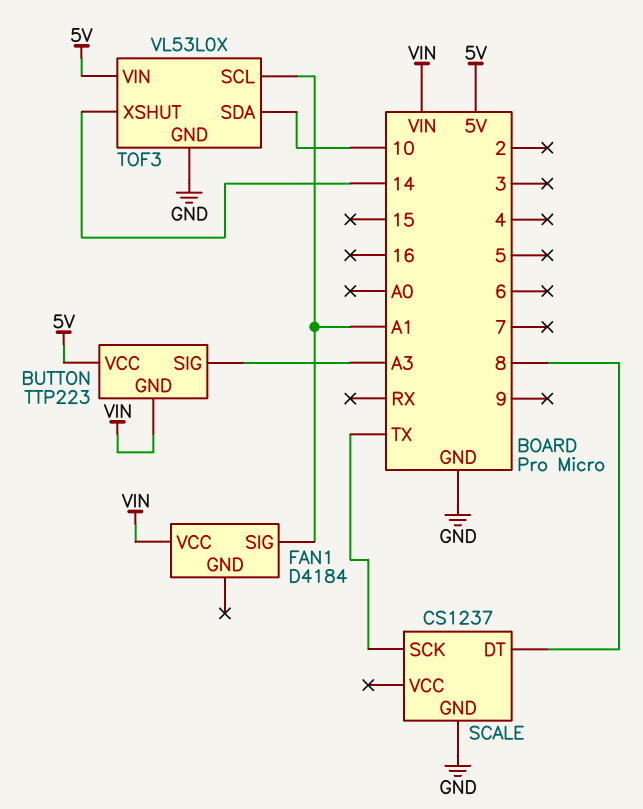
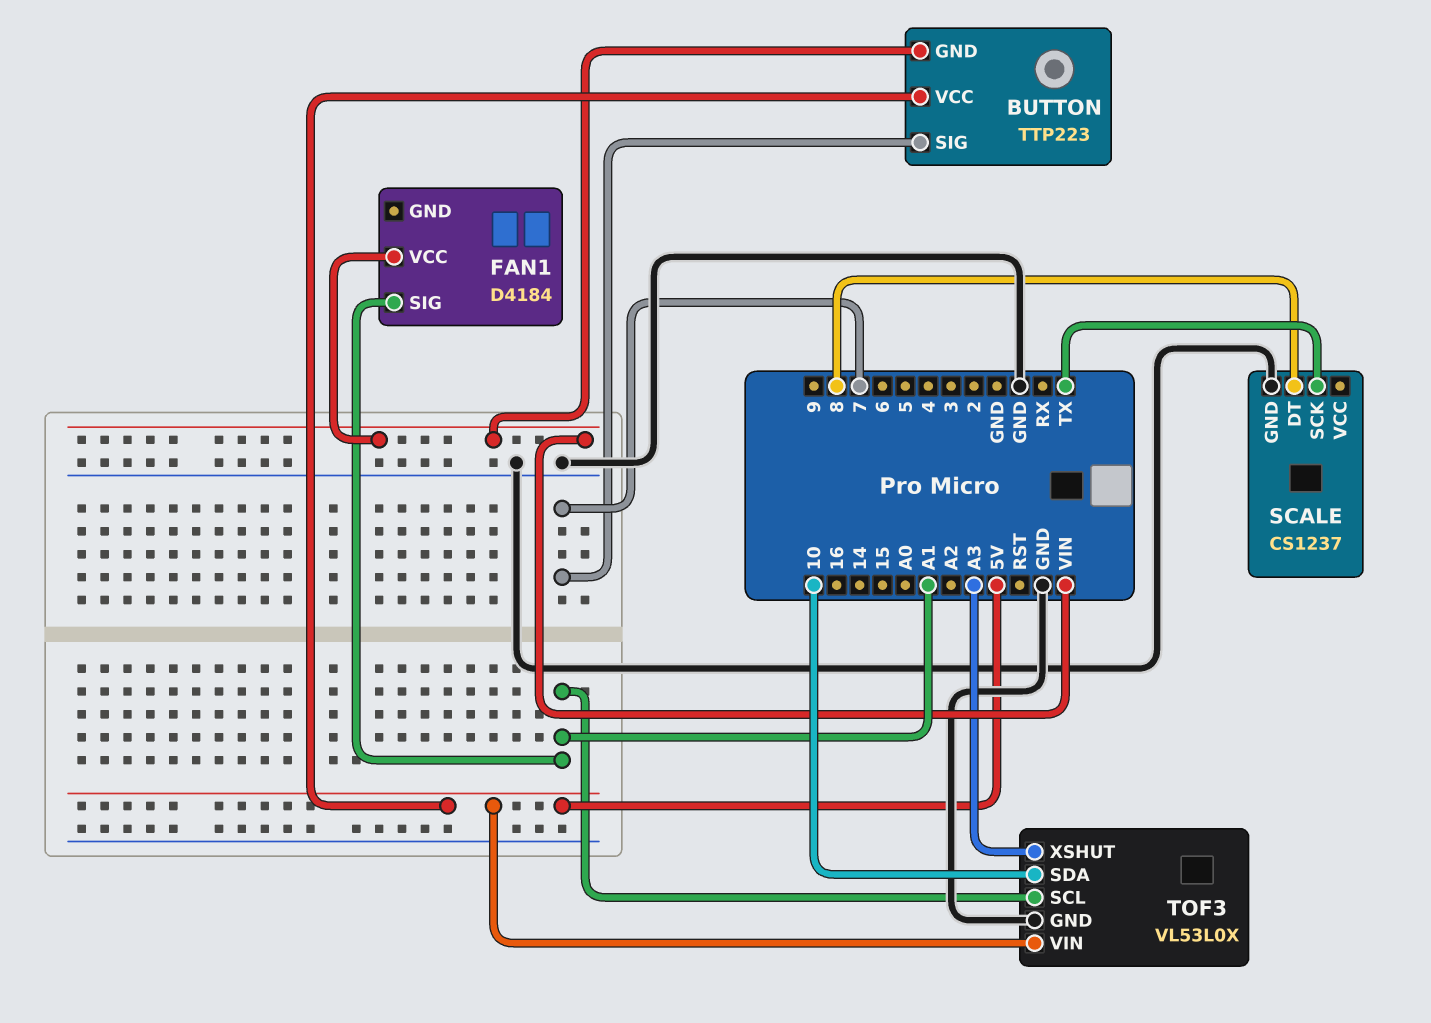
BUTTON pin SIG: A3 -> 7
TOF3 pin XSHUT: 14 -> A3

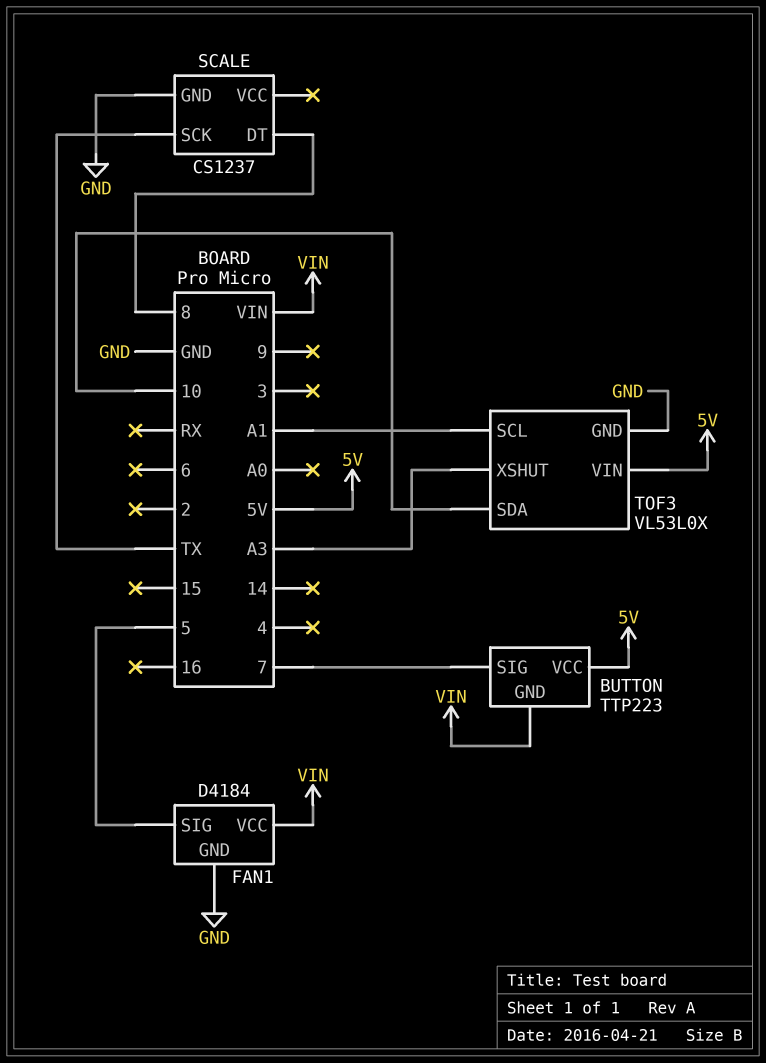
FAN1 pin GND: none -> GND
FAN1 pin SIG: A1 -> 5

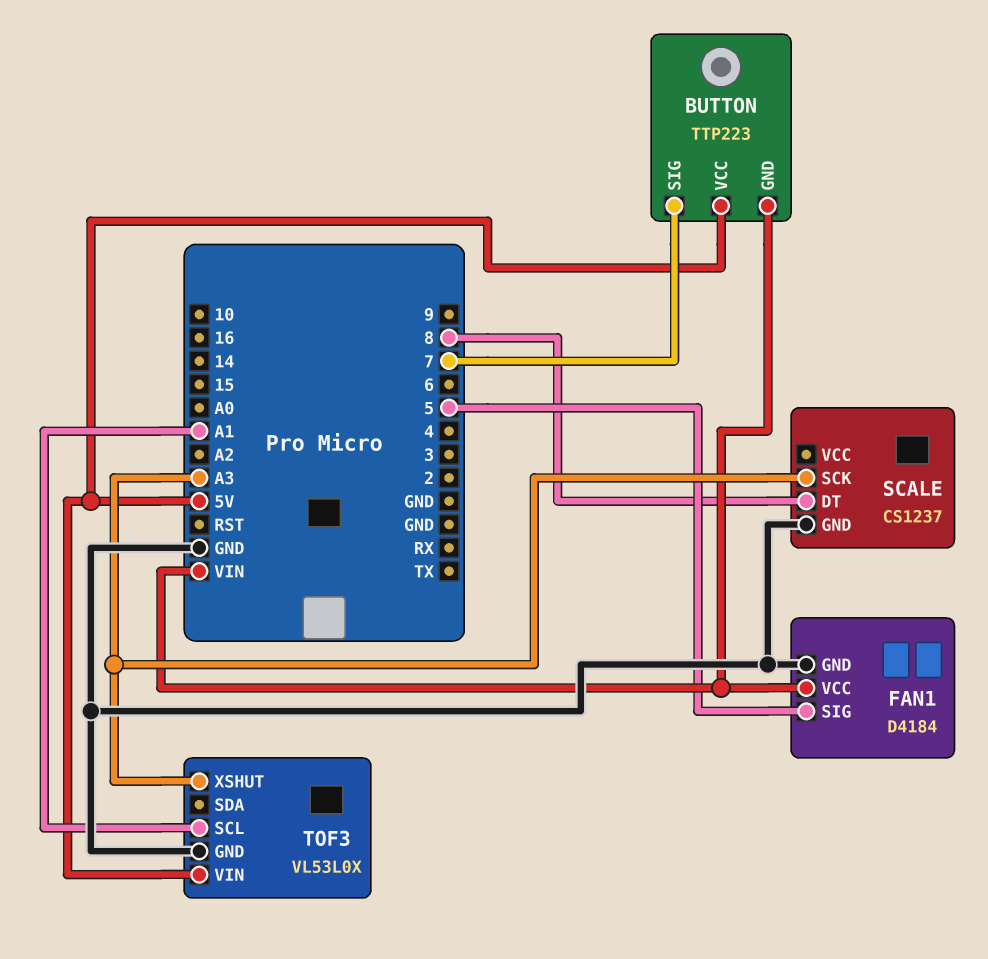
SCALE pin SCK: TX -> A3
TOF3 pin SDA: 10 -> none

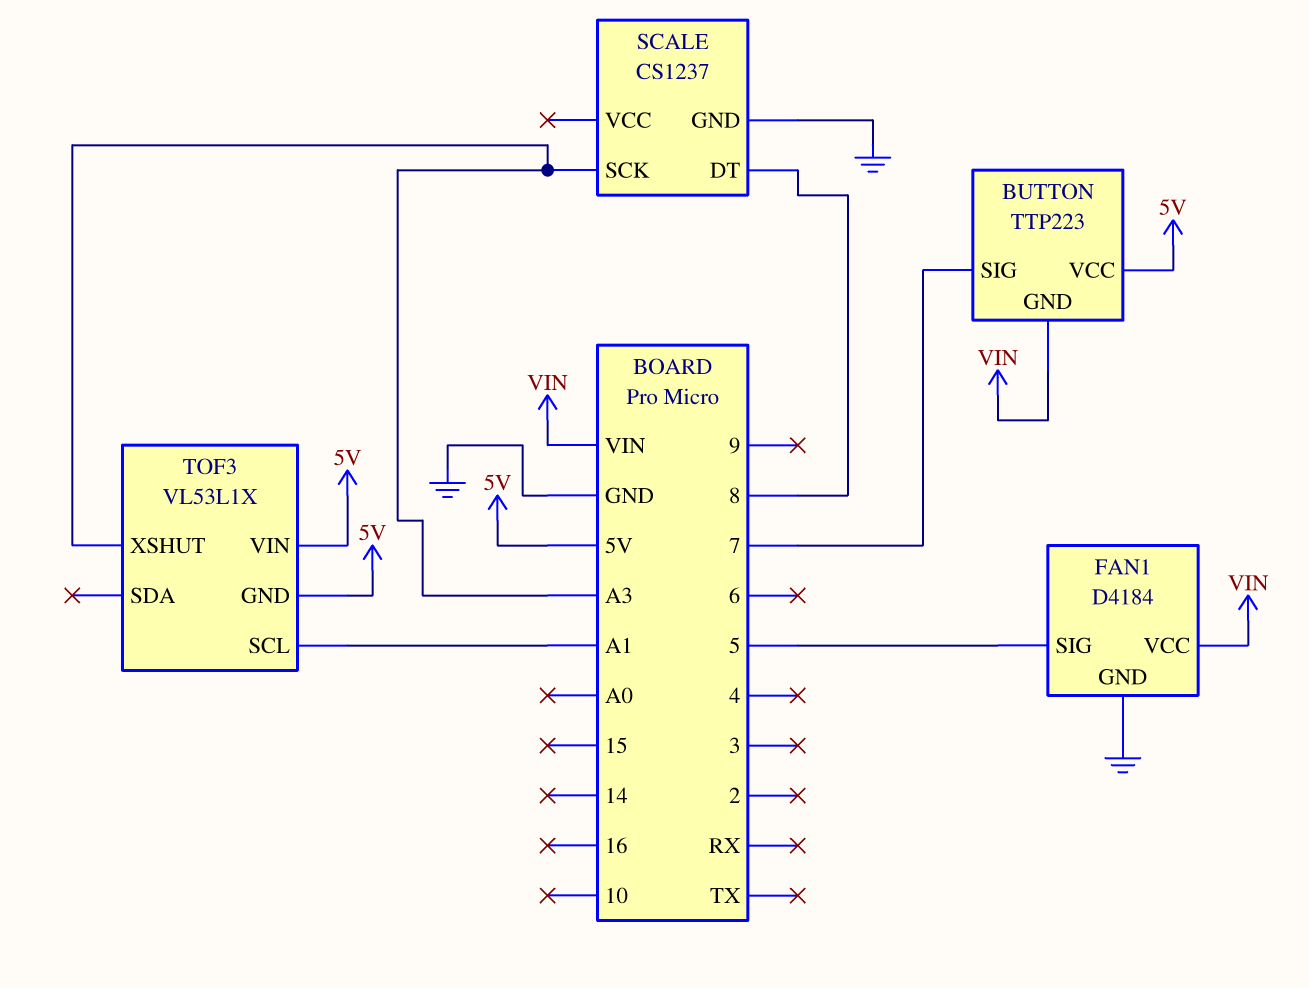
TOF3: VL53L0X -> VL53L1X
TOF3 pin GND: GND -> 5V

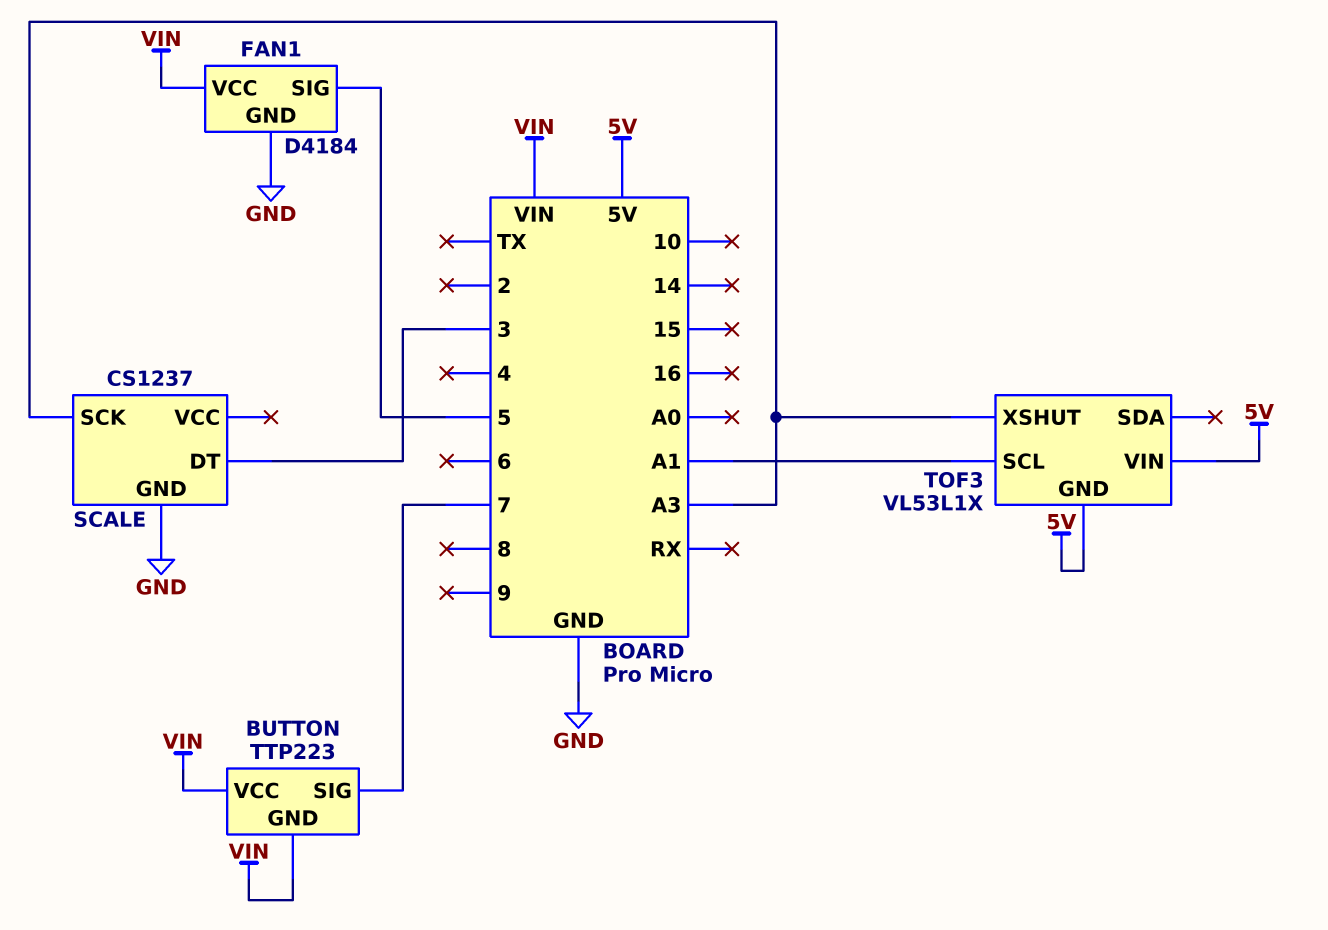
BUTTON pin VCC: 5V -> VIN
SCALE pin DT: 8 -> 3

